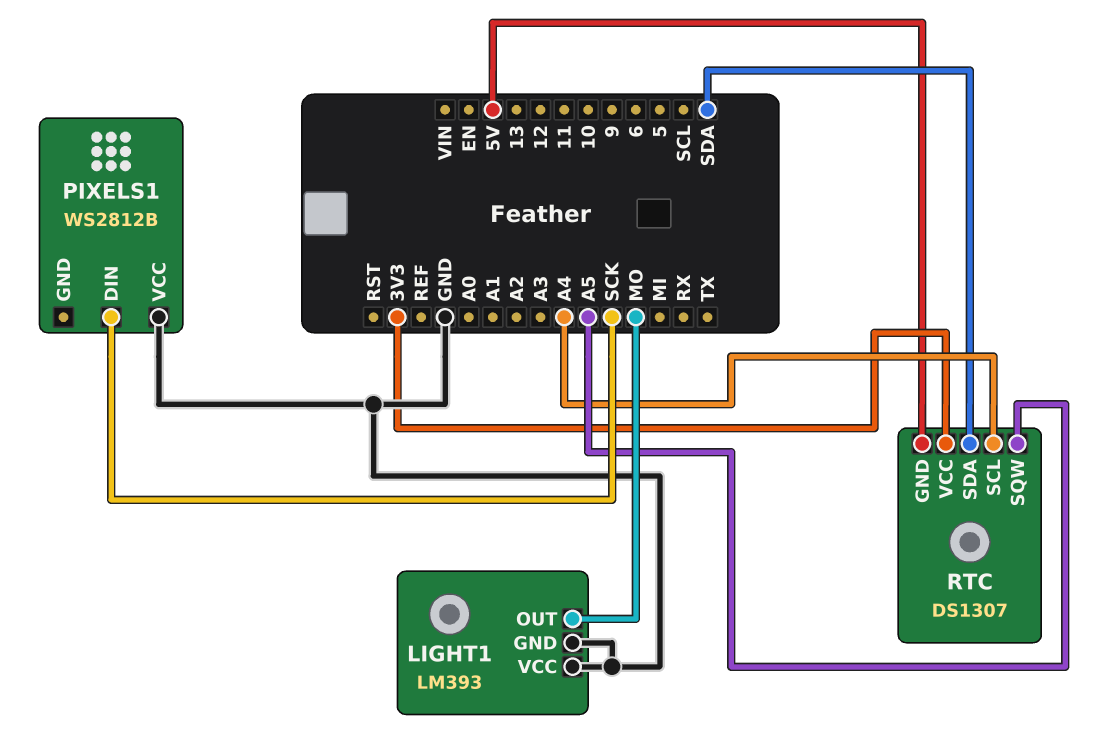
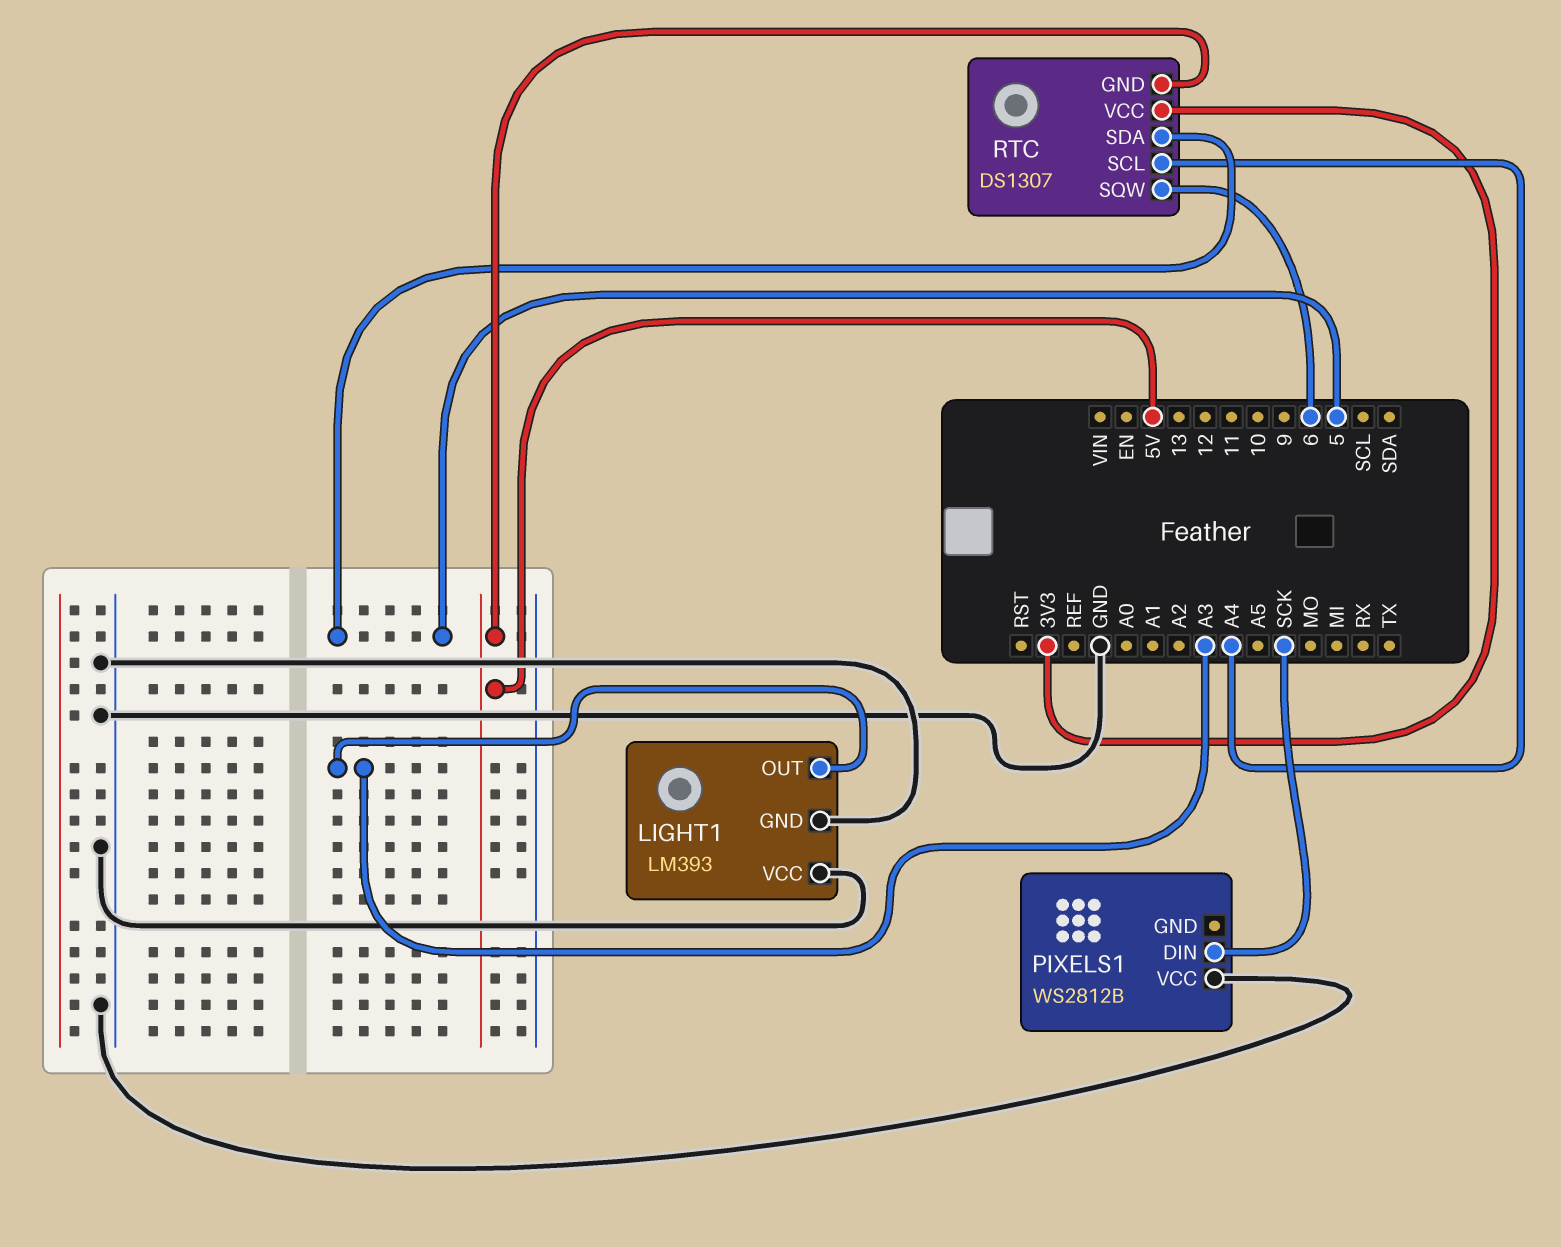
LIGHT1 pin OUT: MO -> A3
RTC pin SDA: SDA -> 5
RTC pin SQW: A5 -> 6

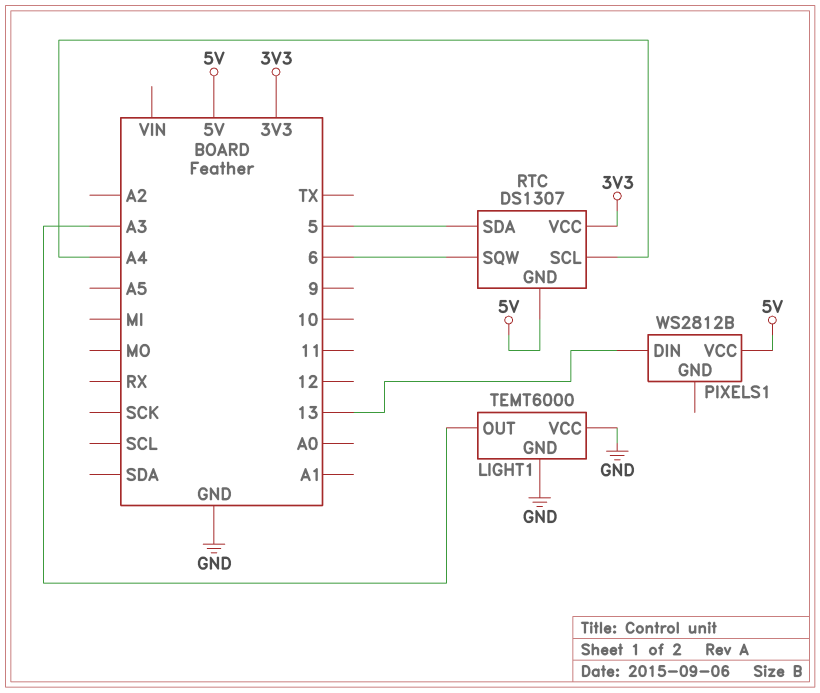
LIGHT1: LM393 -> TEMT6000
PIXELS1 pin DIN: SCK -> 13
PIXELS1 pin VCC: GND -> 5V

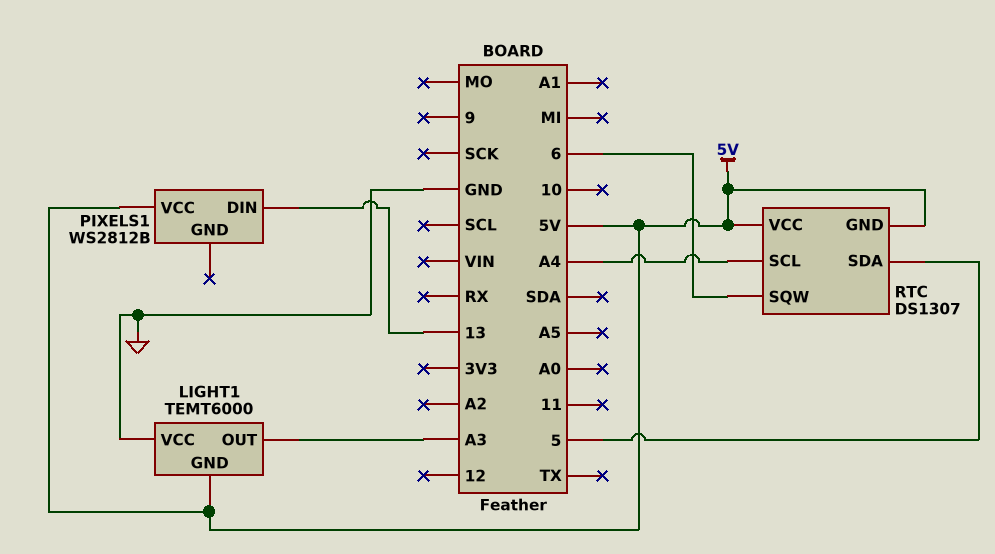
LIGHT1 pin GND: GND -> 5V
RTC pin VCC: 3V3 -> 5V

